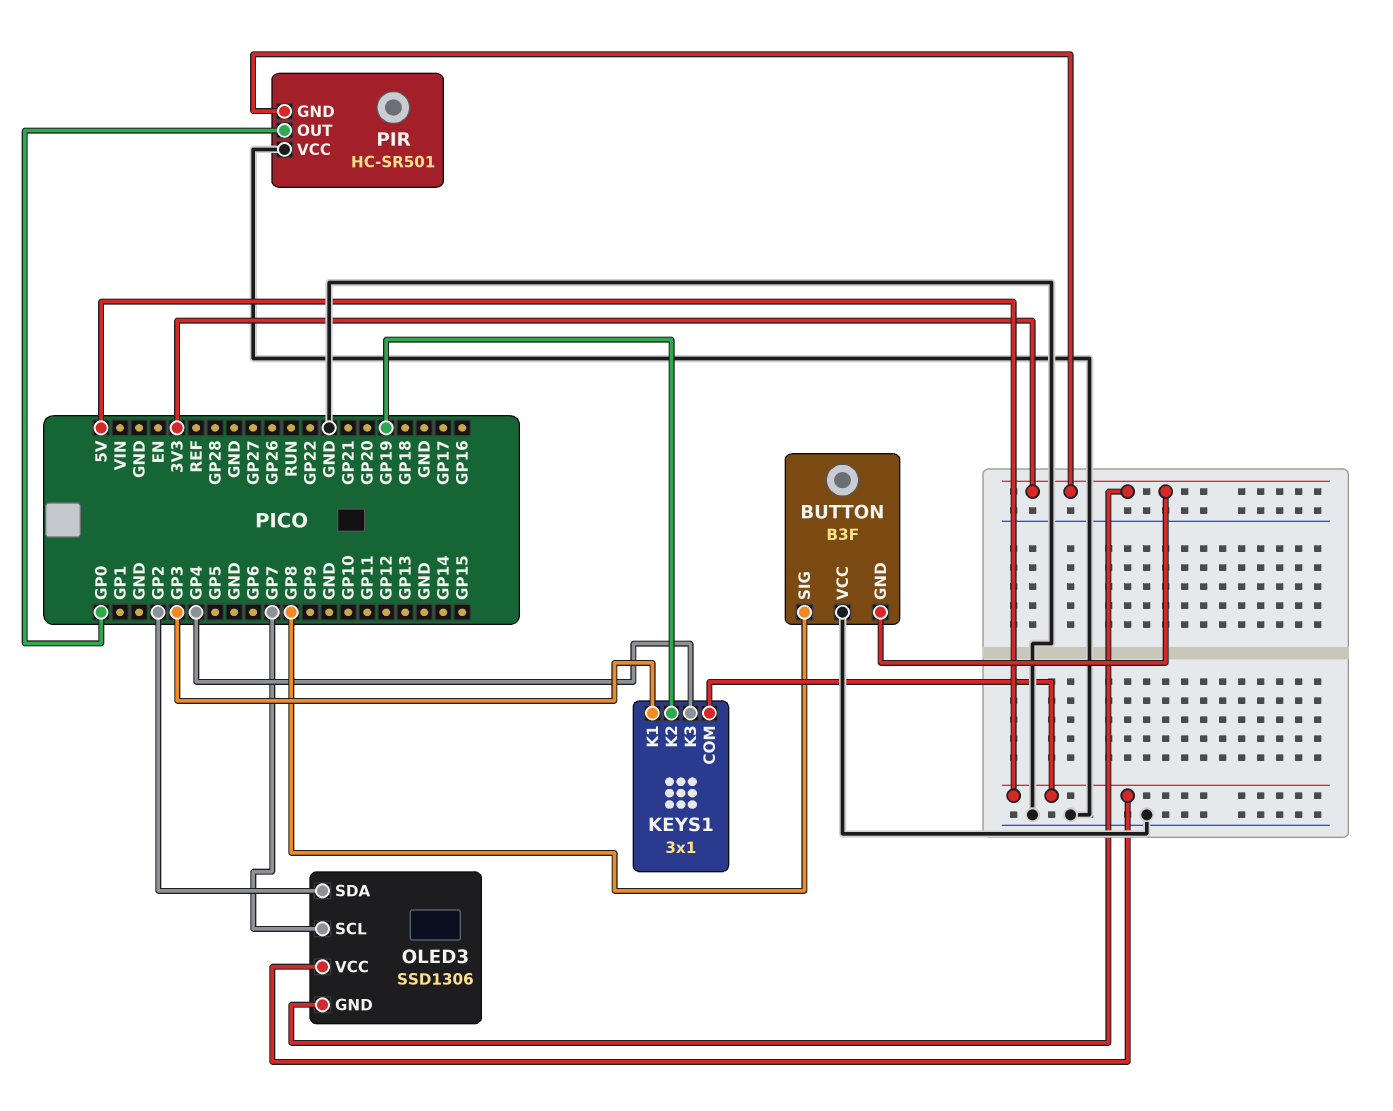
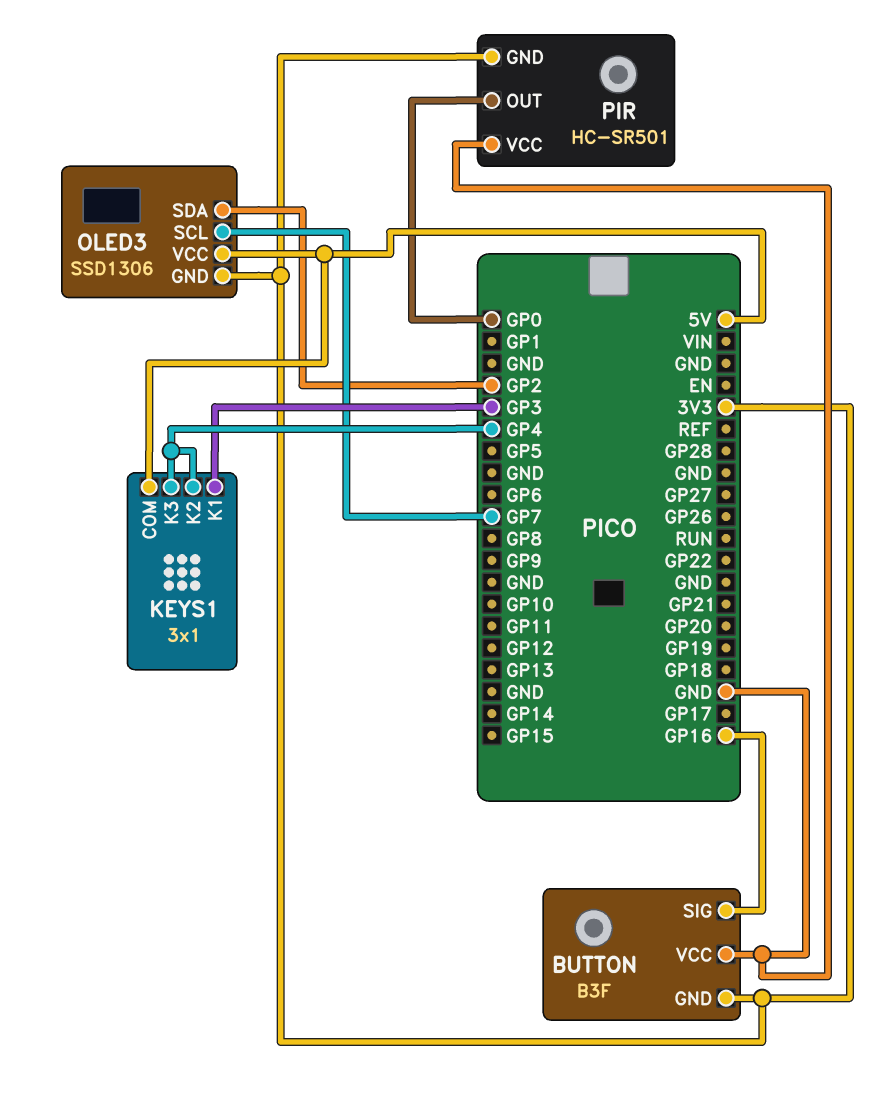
BUTTON pin SIG: GP8 -> GP16
KEYS1 pin K2: GP19 -> GP4

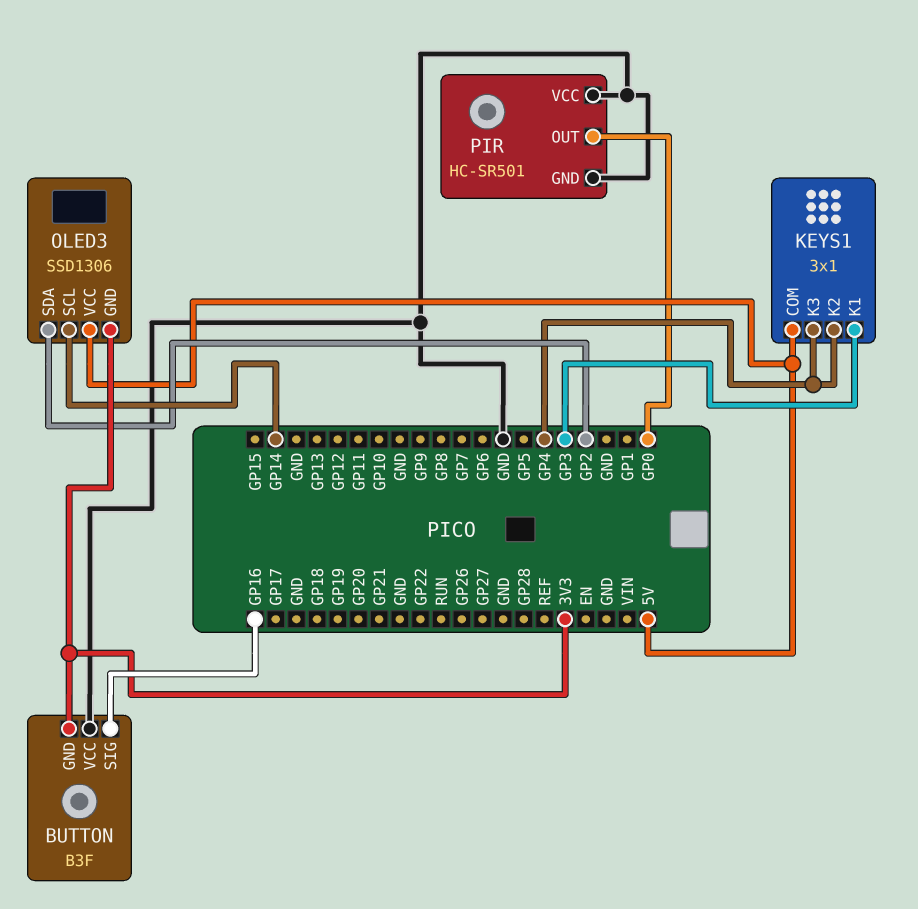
OLED3 pin SCL: GP7 -> GP14
PIR pin GND: 3V3 -> GND

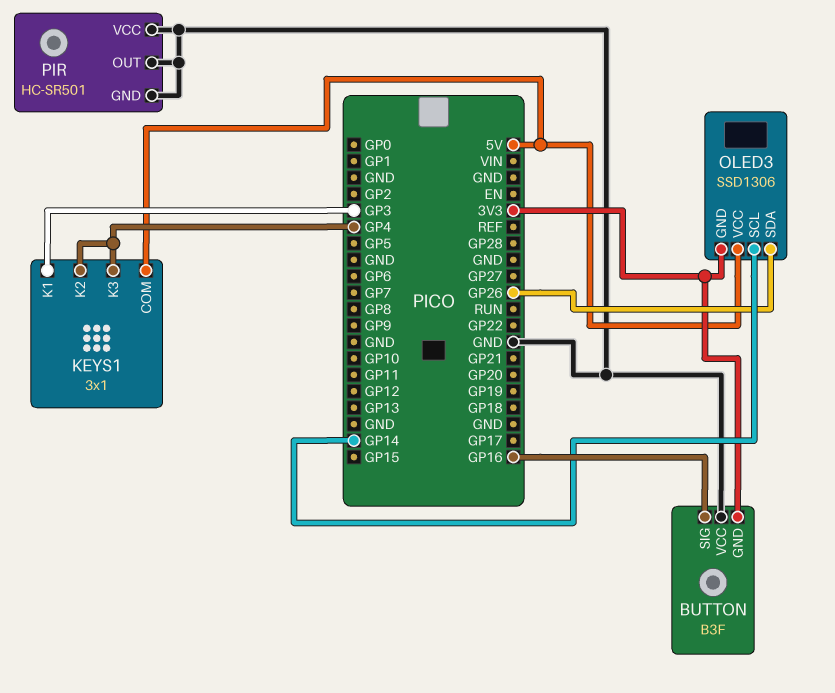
OLED3 pin SDA: GP2 -> GP26
PIR pin OUT: GP0 -> GND

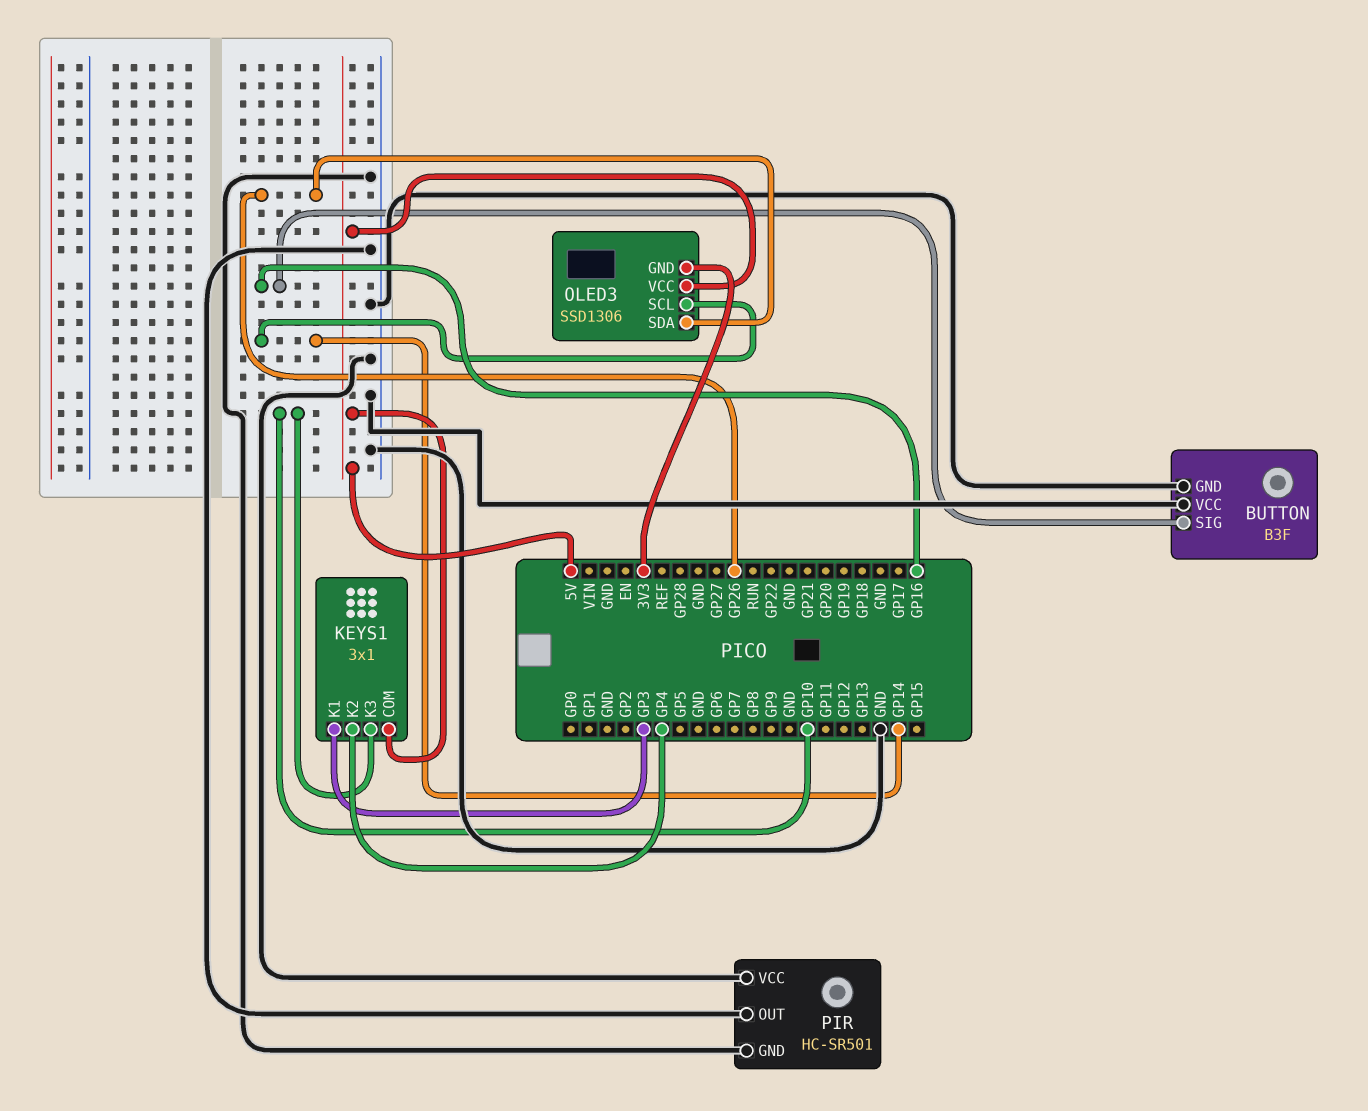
BUTTON pin GND: 3V3 -> GND
KEYS1 pin K3: GP4 -> GP10

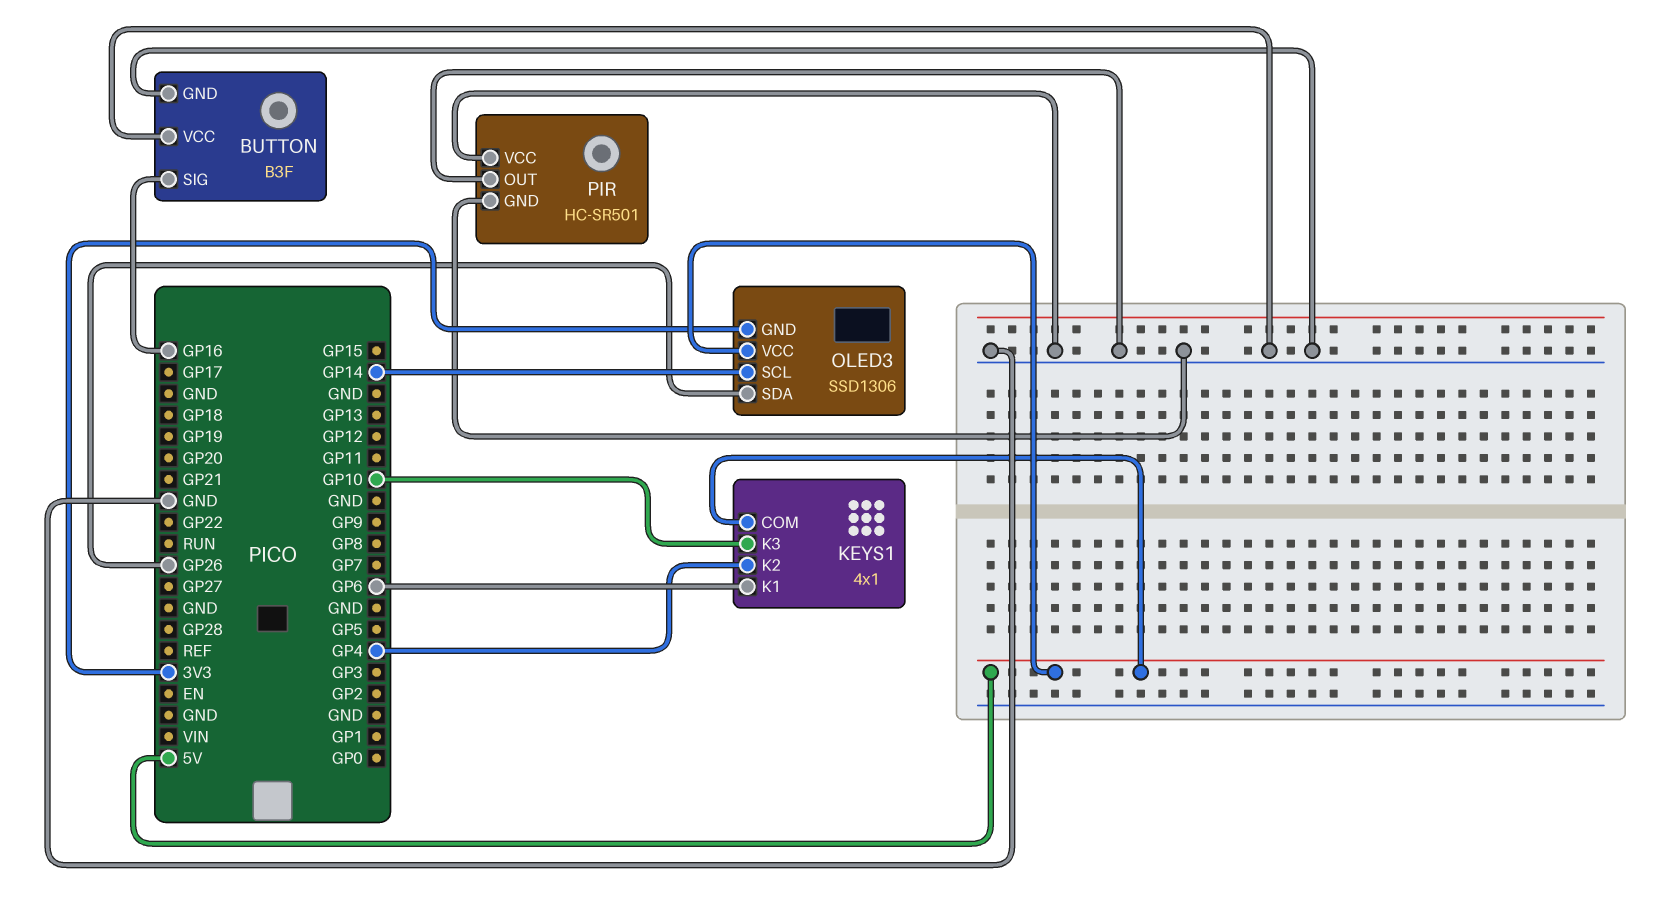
KEYS1: 3x1 -> 4x1
KEYS1 pin K1: GP3 -> GP6

